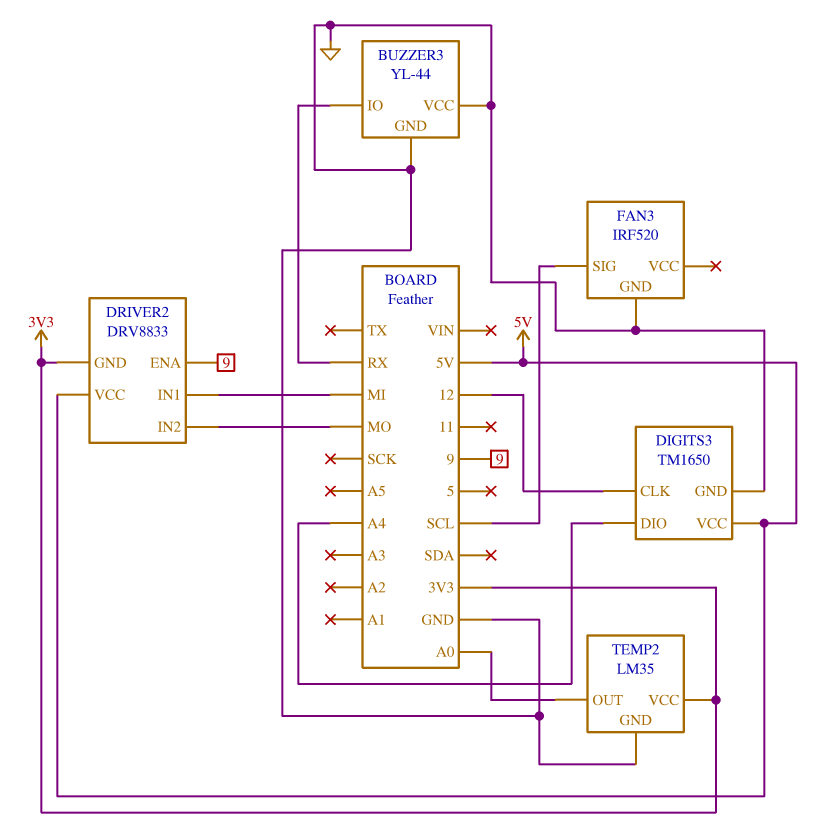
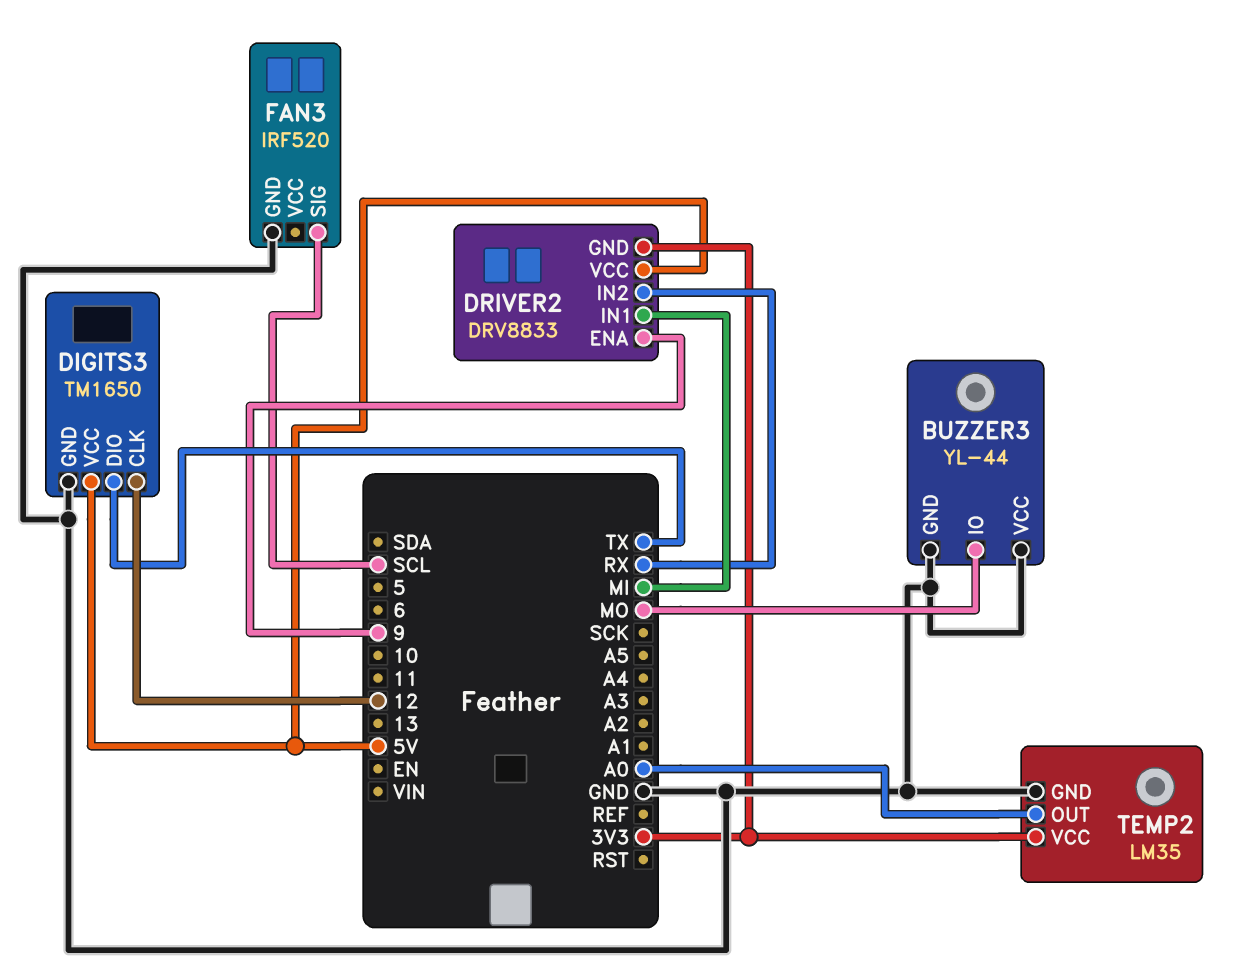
BUZZER3 pin IO: RX -> MO
DIGITS3 pin DIO: A4 -> TX
DRIVER2 pin IN2: MO -> RX

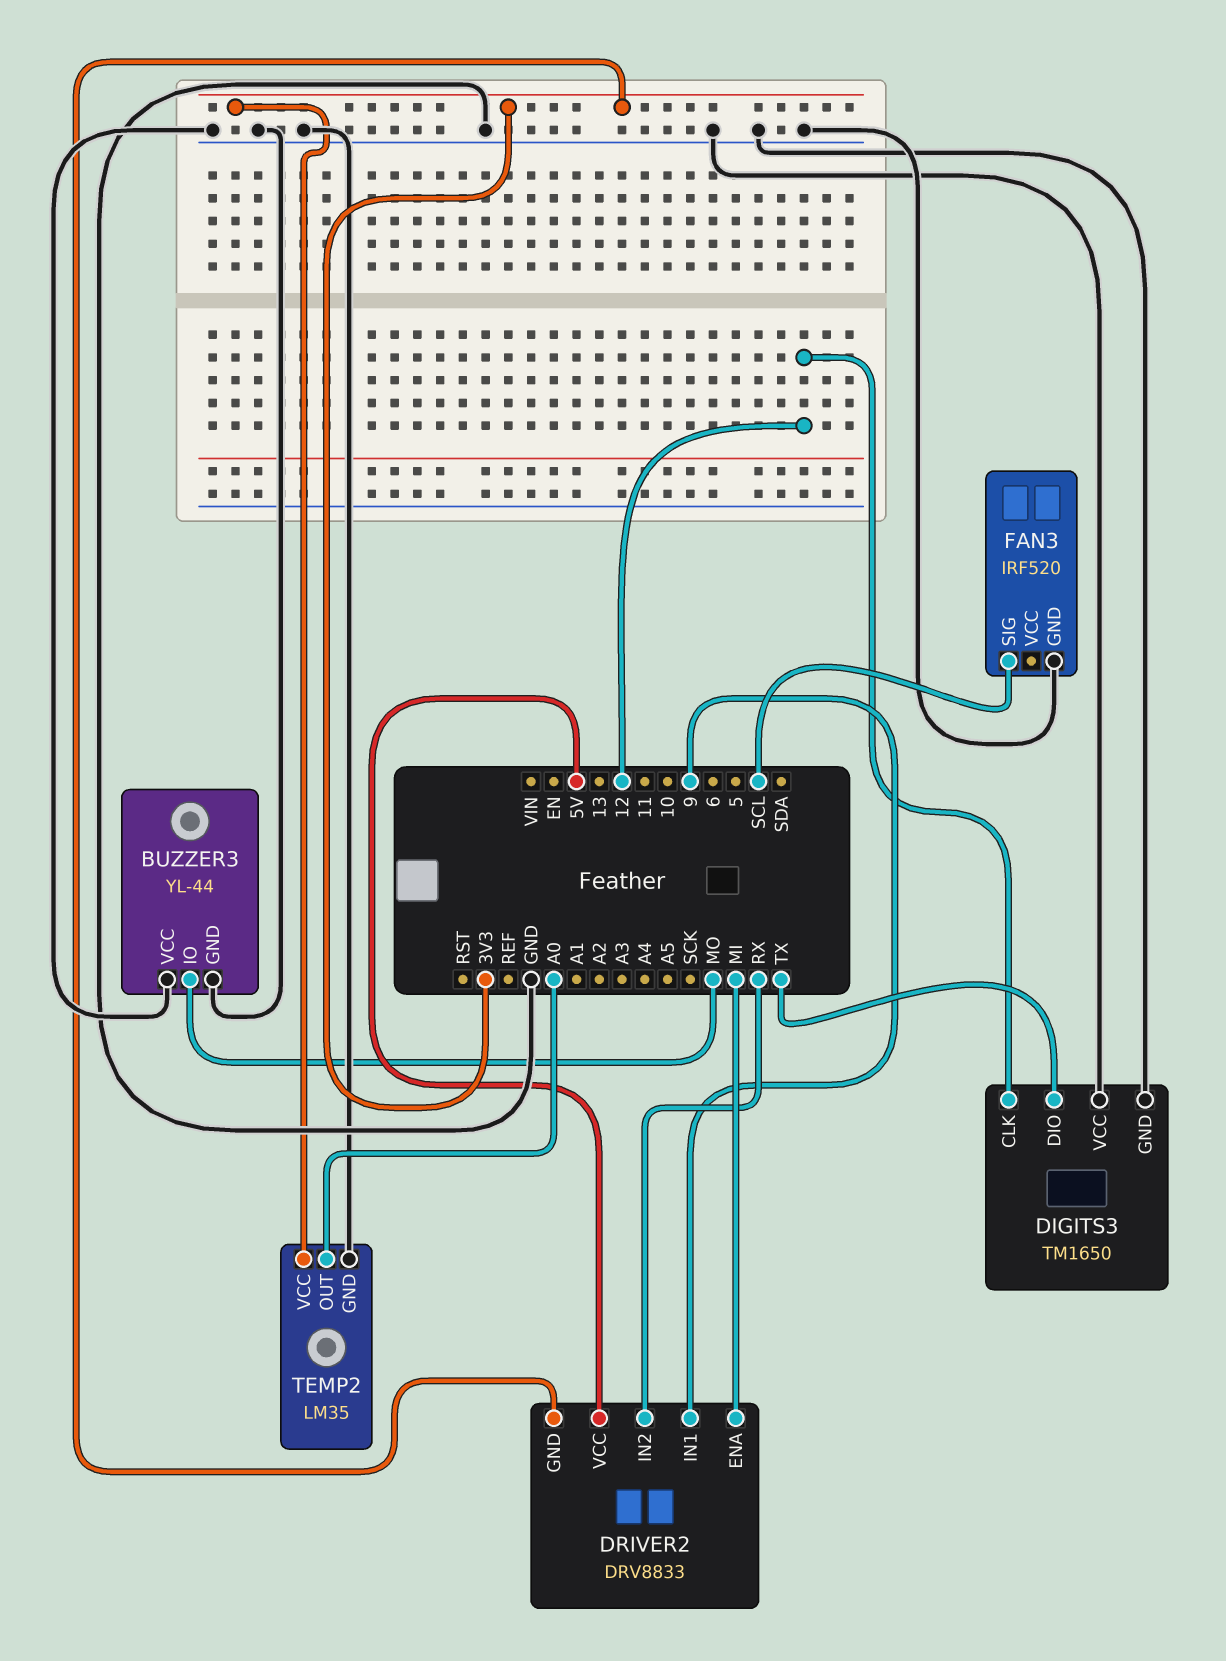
DIGITS3 pin VCC: 5V -> GND
DRIVER2 pin ENA: 9 -> MI
DRIVER2 pin IN1: MI -> 9

